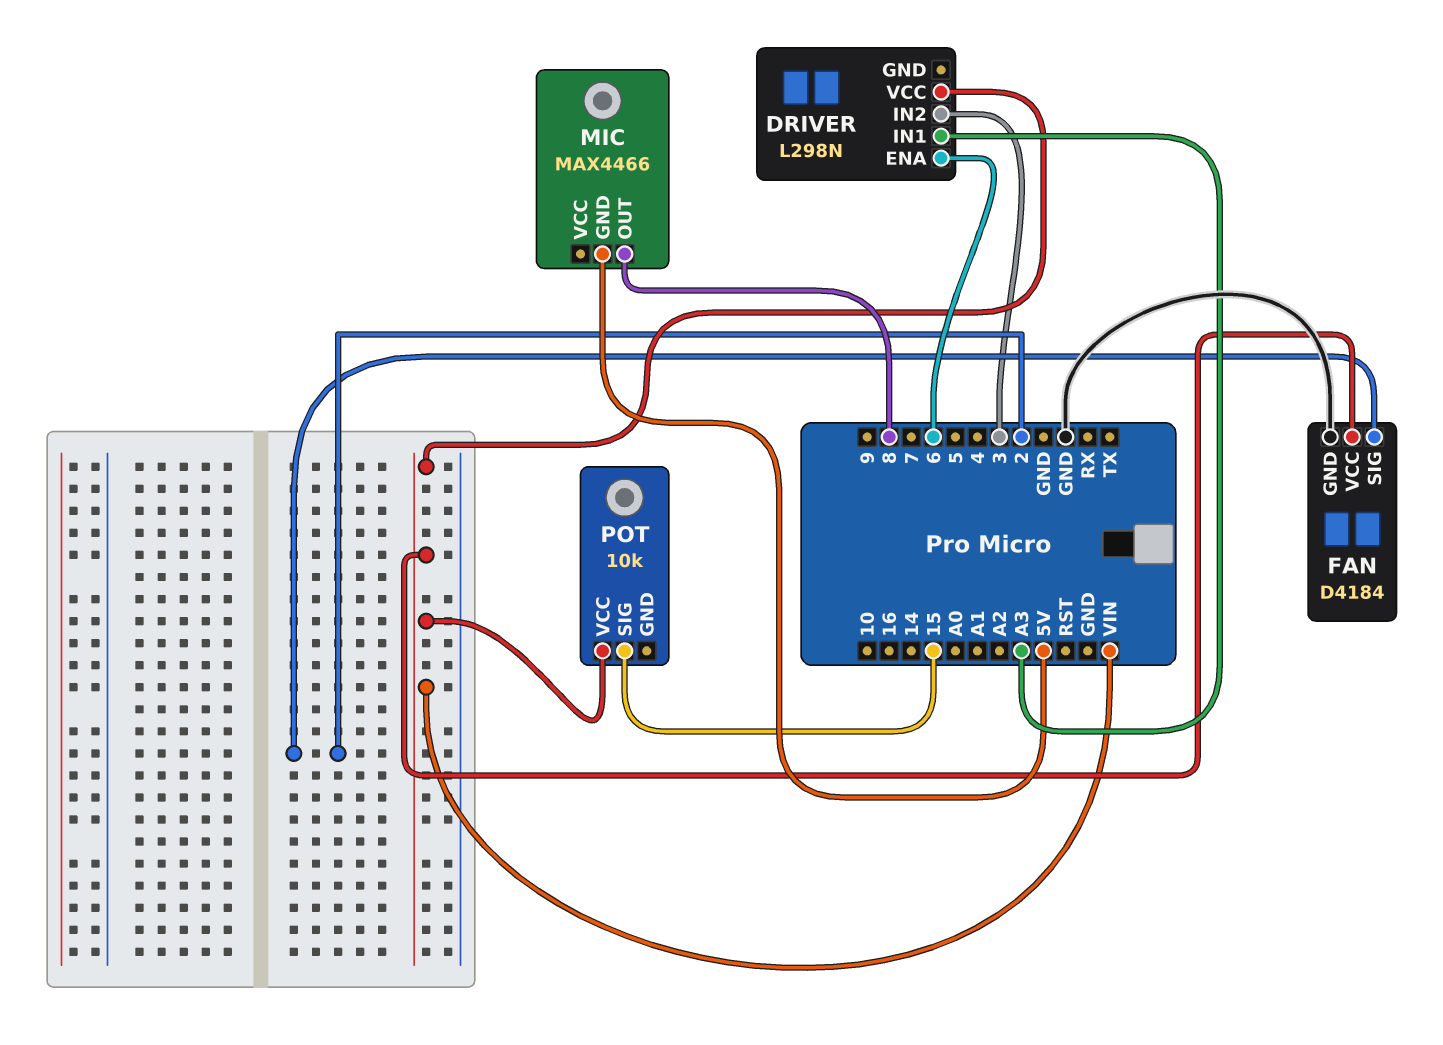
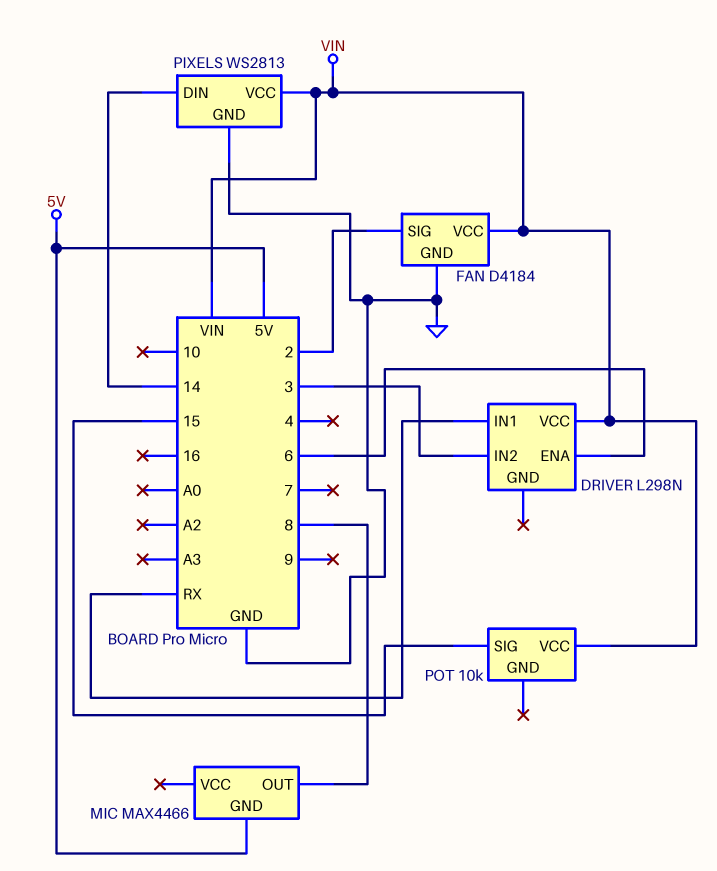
DRIVER pin IN1: A3 -> RX
PIXELS: none -> WS2813
PIXELS pin DIN: none -> 14
PIXELS pin GND: none -> GND
PIXELS pin VCC: none -> VIN

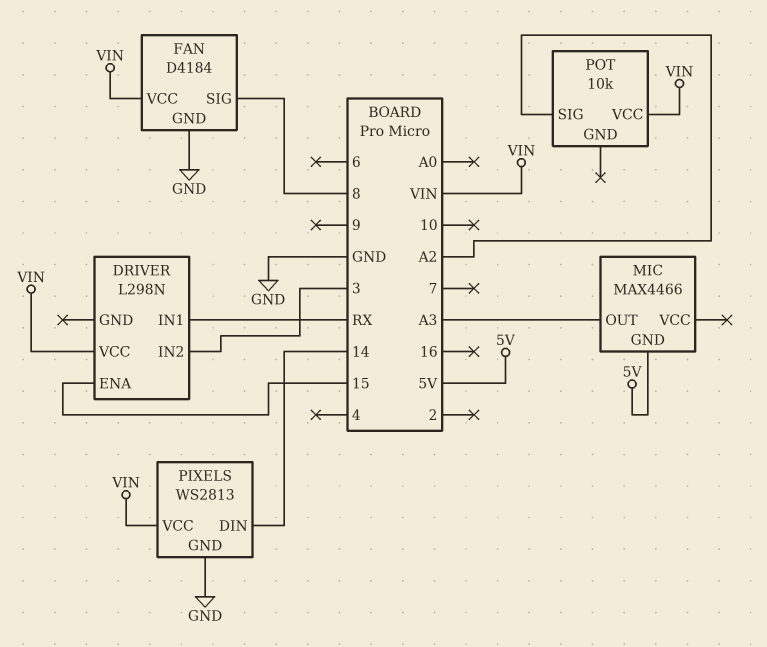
DRIVER pin ENA: 6 -> 15
FAN pin SIG: 2 -> 8
MIC pin OUT: 8 -> A3
POT pin SIG: 15 -> A2

